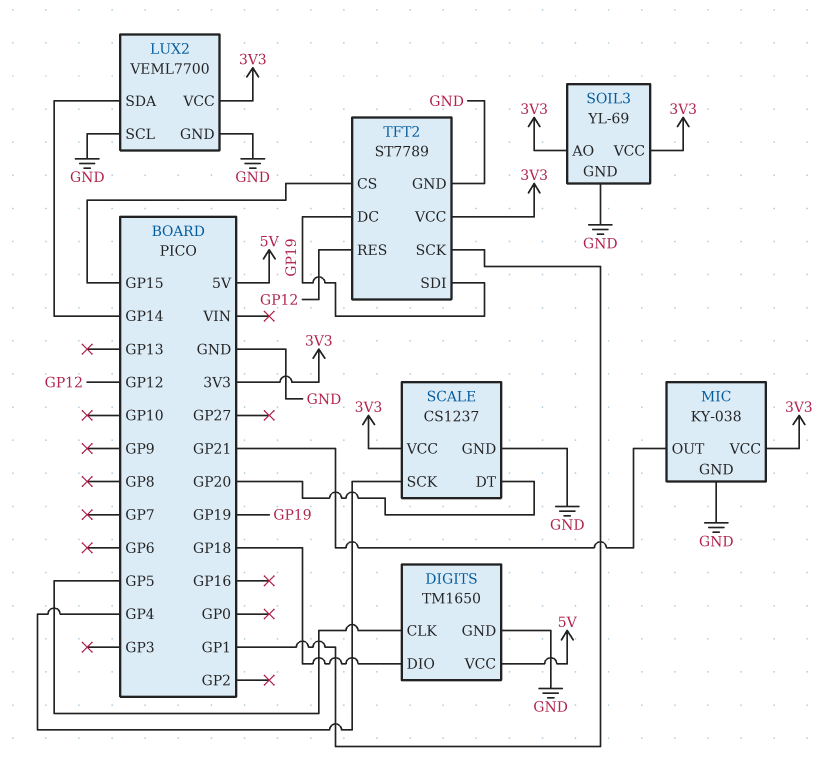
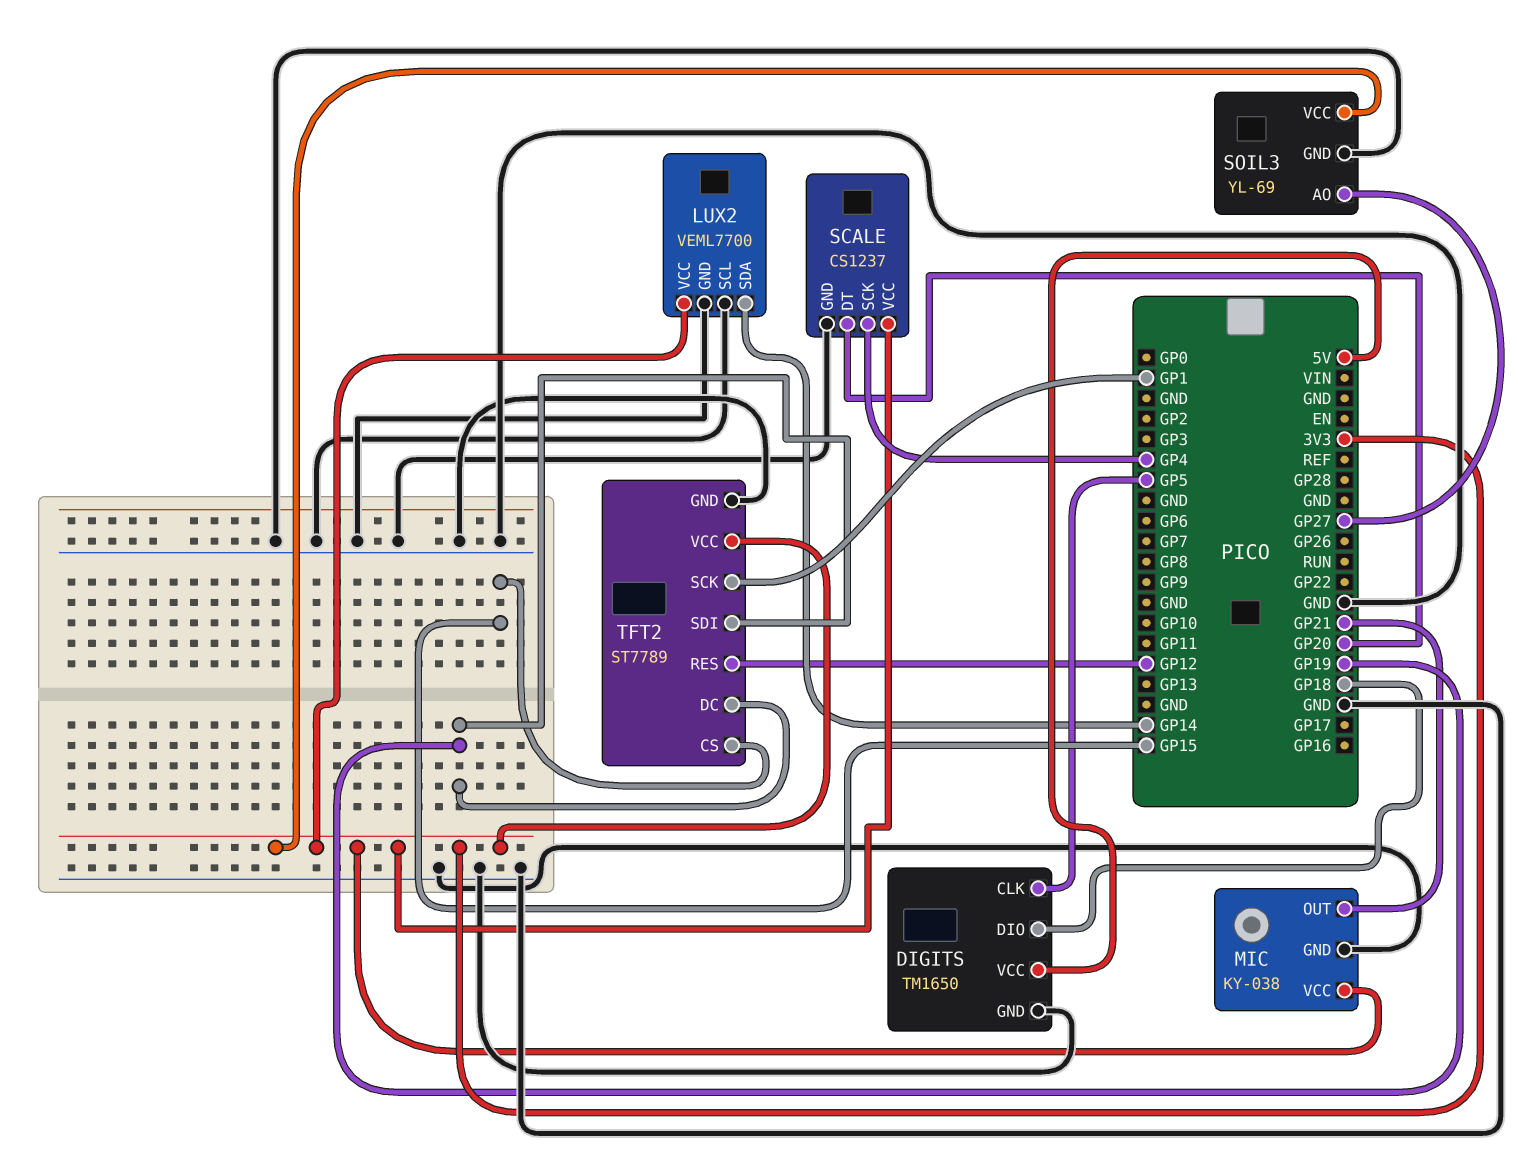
SOIL3 pin AO: 3V3 -> GP27

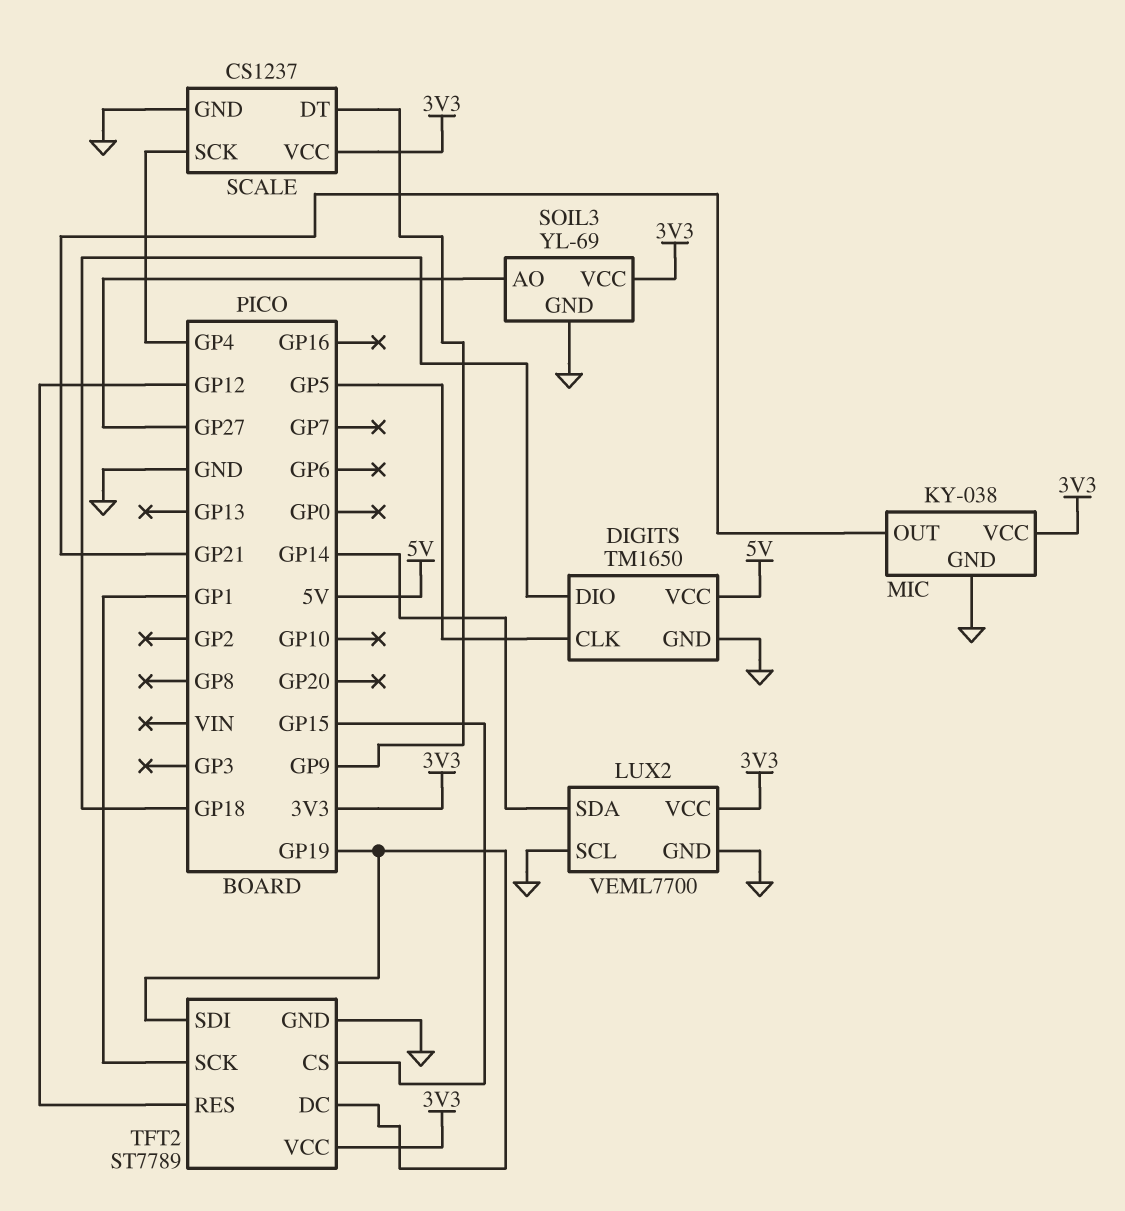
SCALE pin DT: GP20 -> GP9

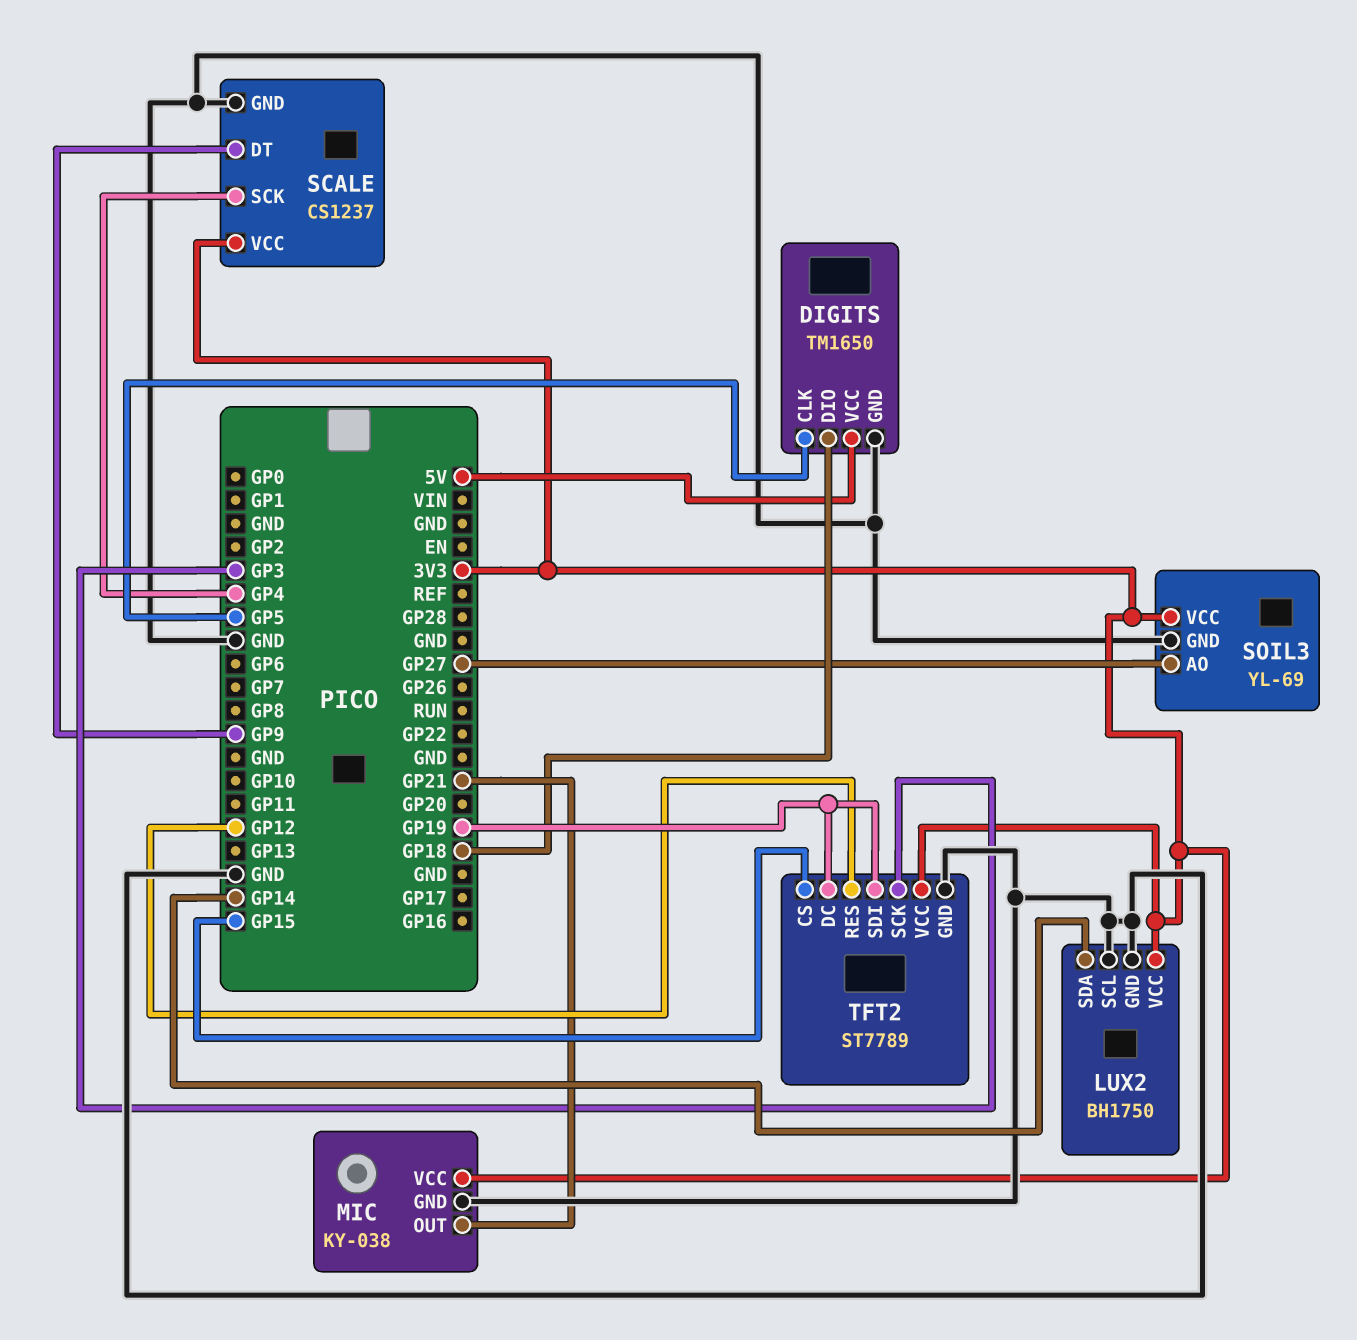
LUX2: VEML7700 -> BH1750
TFT2 pin SCK: GP1 -> GP3

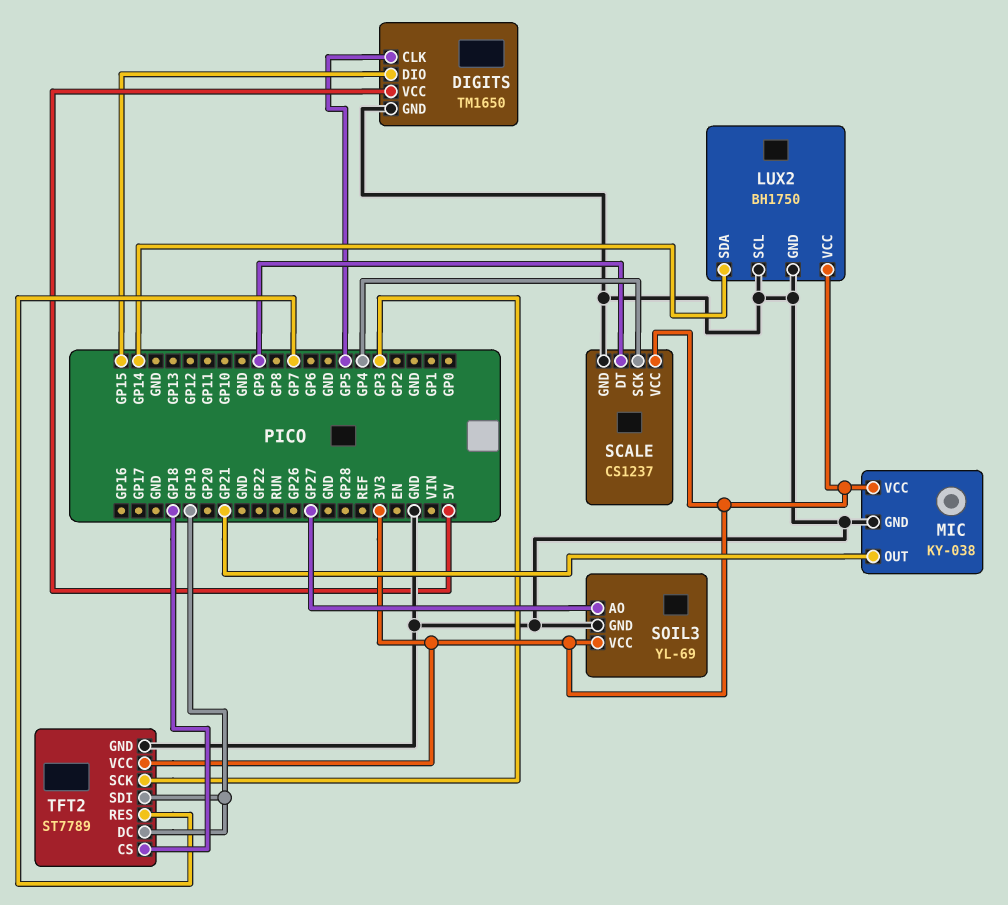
DIGITS pin DIO: GP18 -> GP15
TFT2 pin CS: GP15 -> GP18
TFT2 pin RES: GP12 -> GP7

